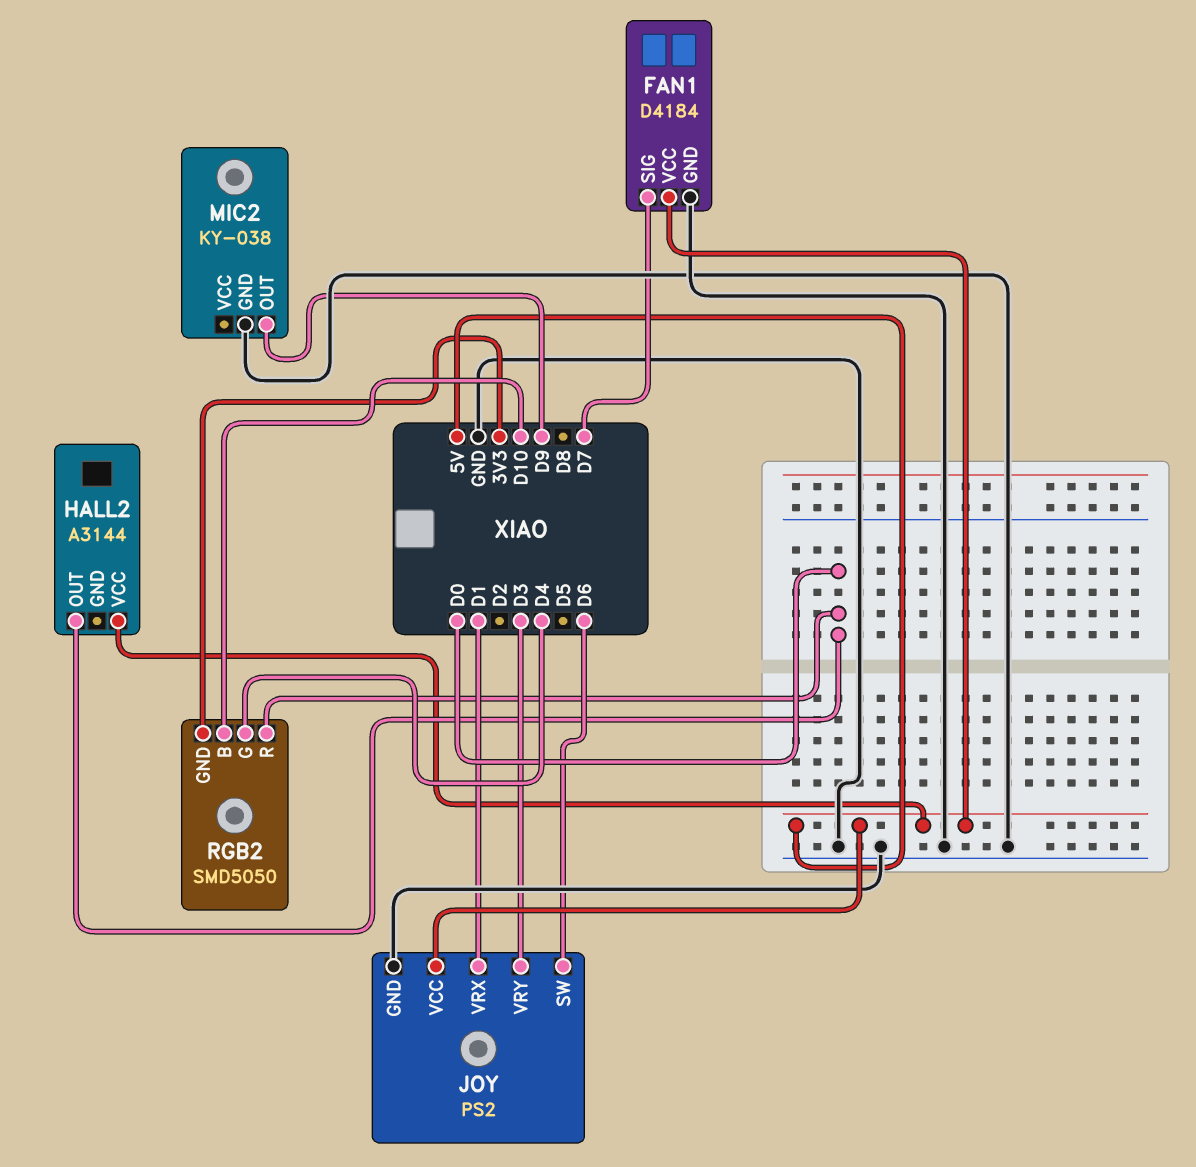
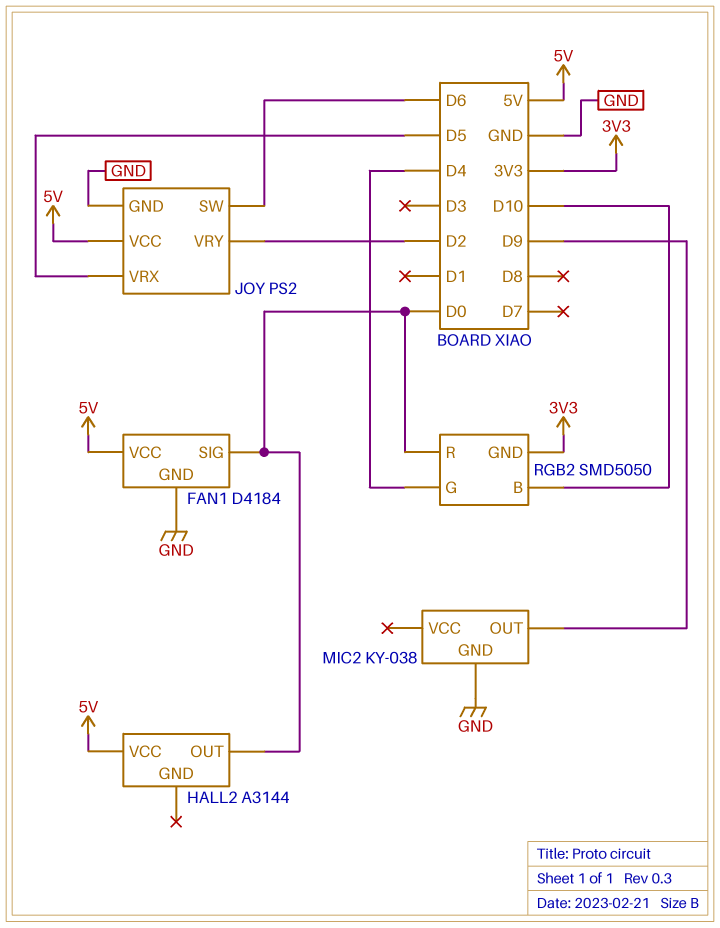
FAN1 pin SIG: D7 -> D0
JOY pin VRX: D1 -> D5
JOY pin VRY: D3 -> D2

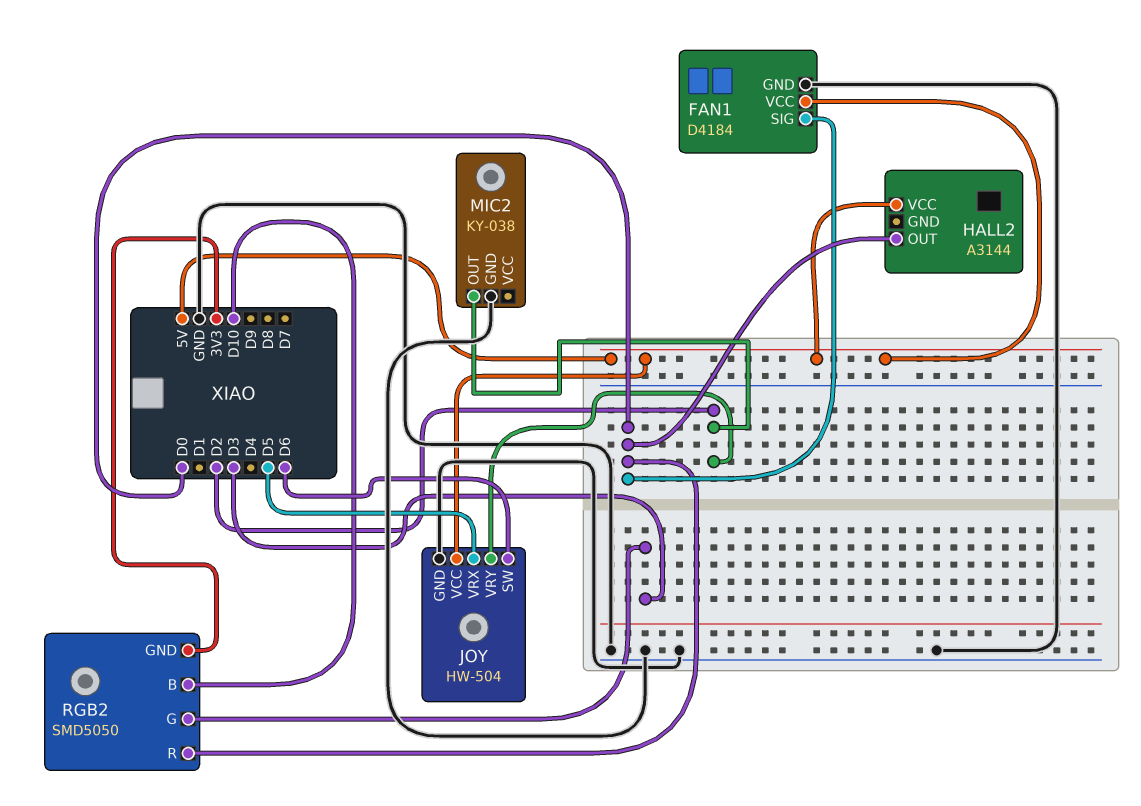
JOY: PS2 -> HW-504
MIC2 pin OUT: D9 -> D2
RGB2 pin G: D4 -> D3

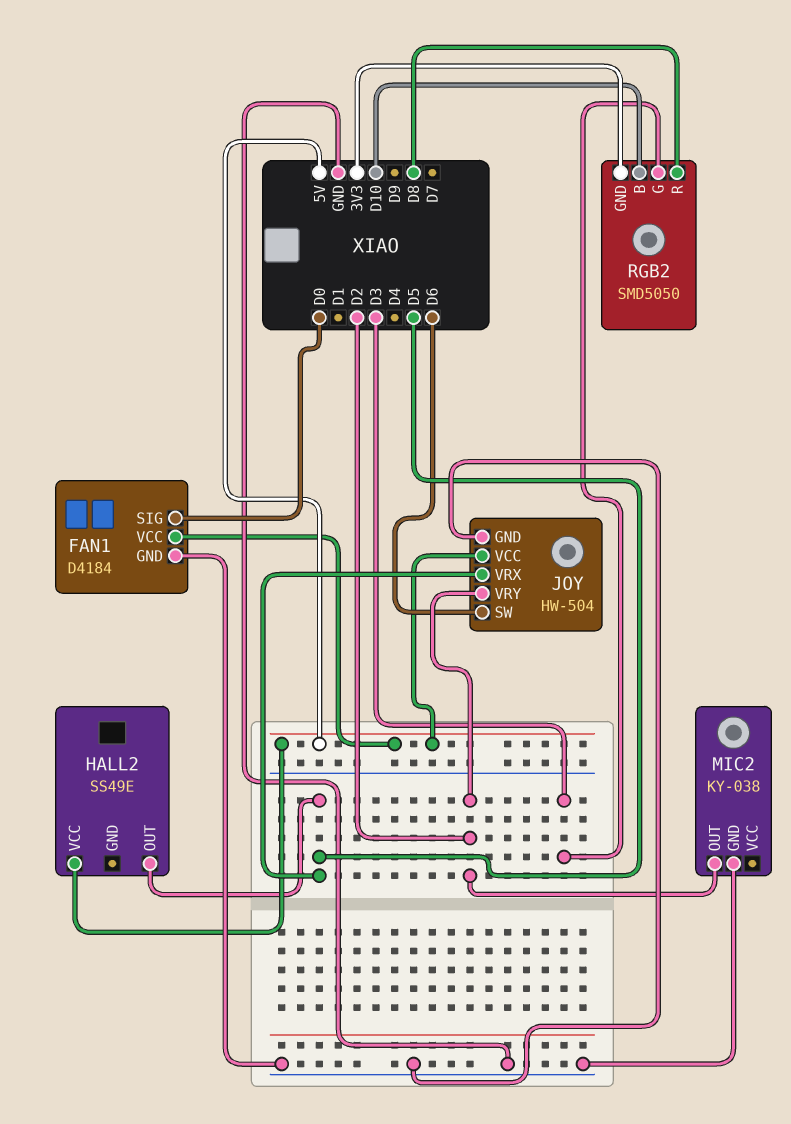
HALL2: A3144 -> SS49E
HALL2 pin OUT: D0 -> D5
RGB2 pin R: D0 -> D8

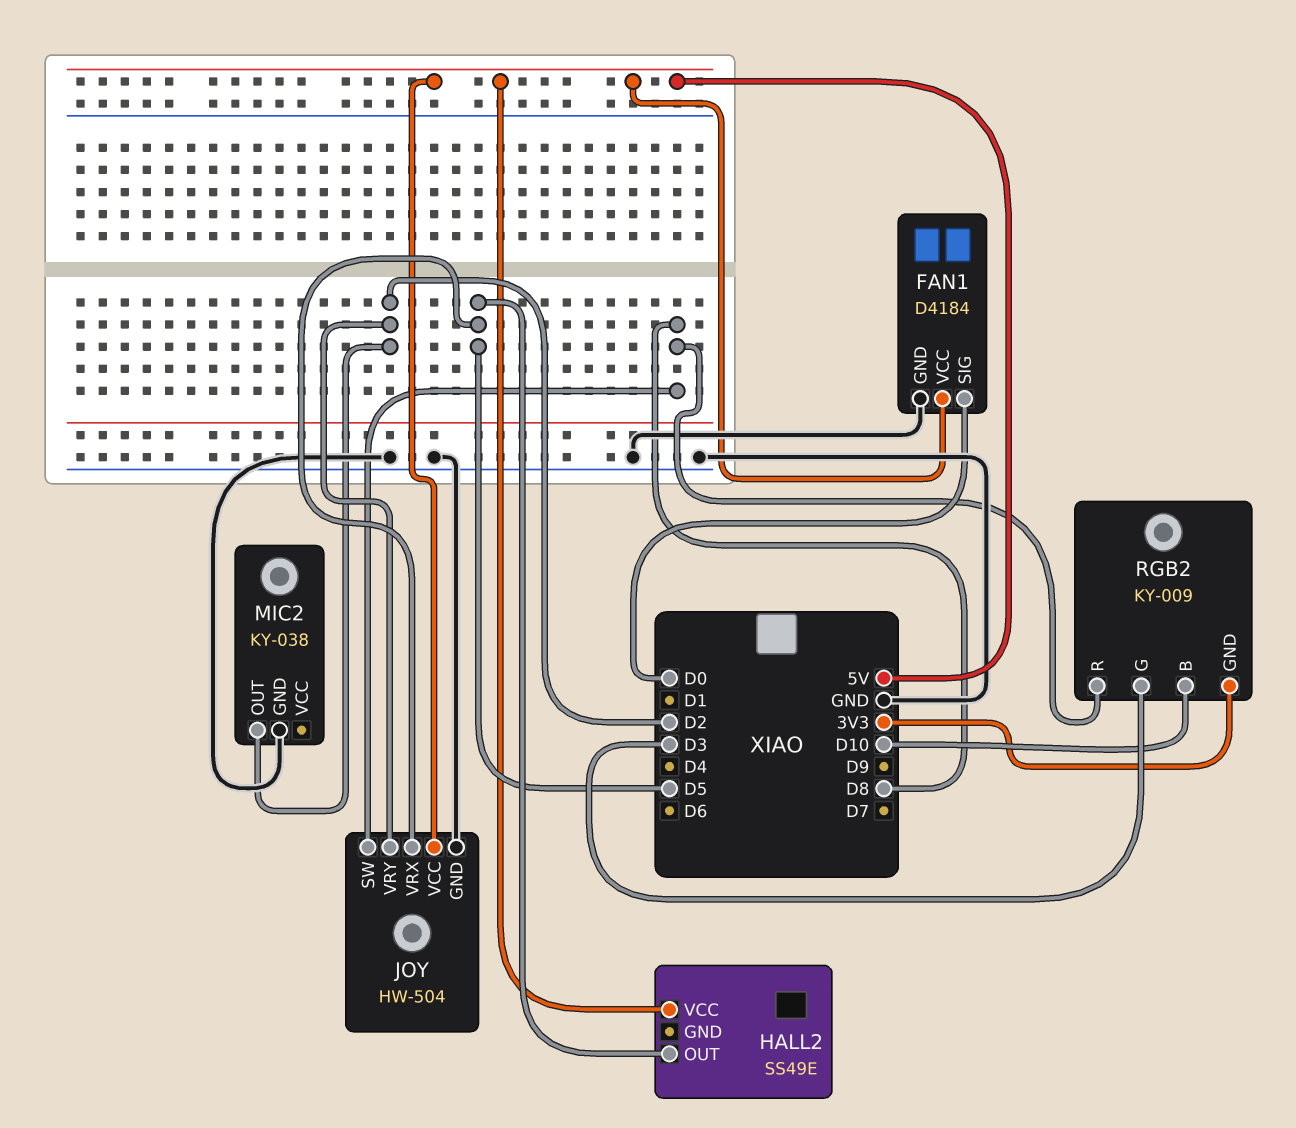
JOY pin SW: D6 -> D8
RGB2: SMD5050 -> KY-009

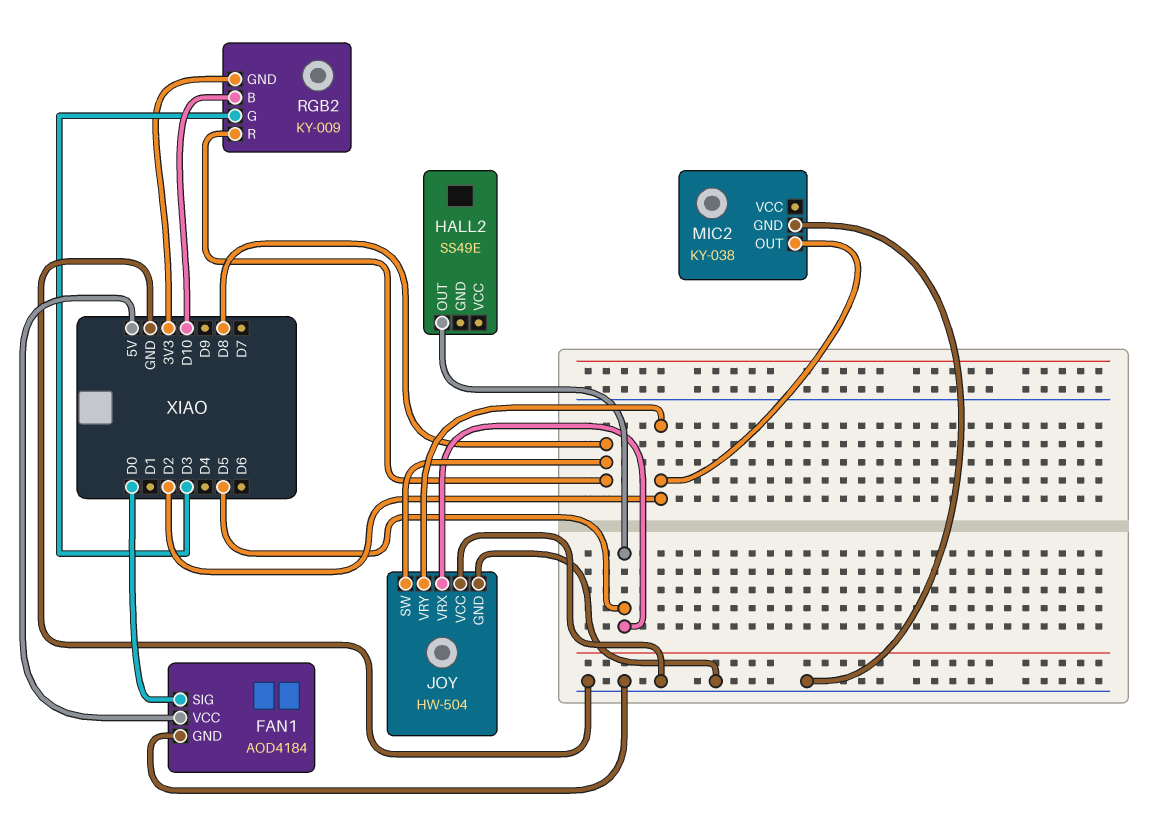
FAN1: D4184 -> AOD4184
HALL2 pin VCC: 5V -> none
JOY pin VCC: 5V -> GND

